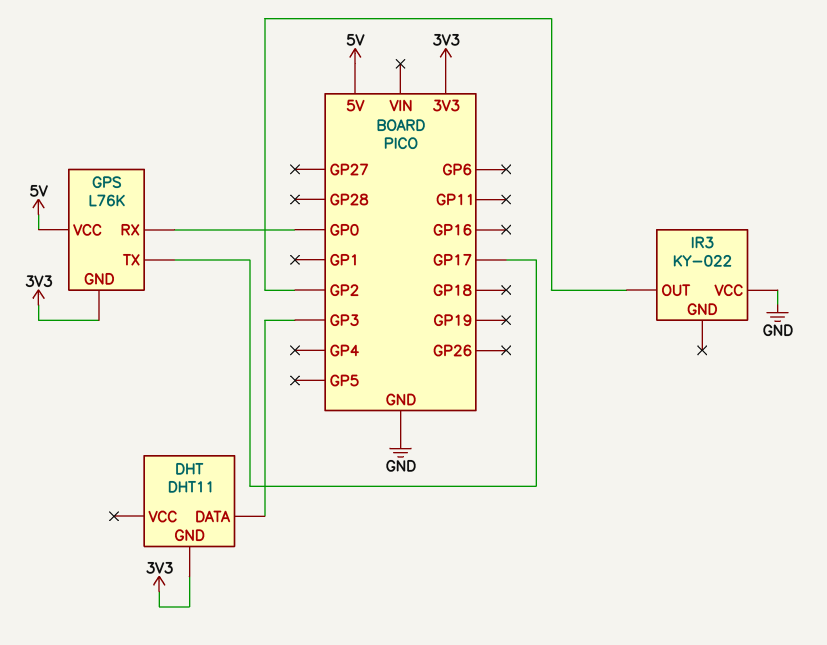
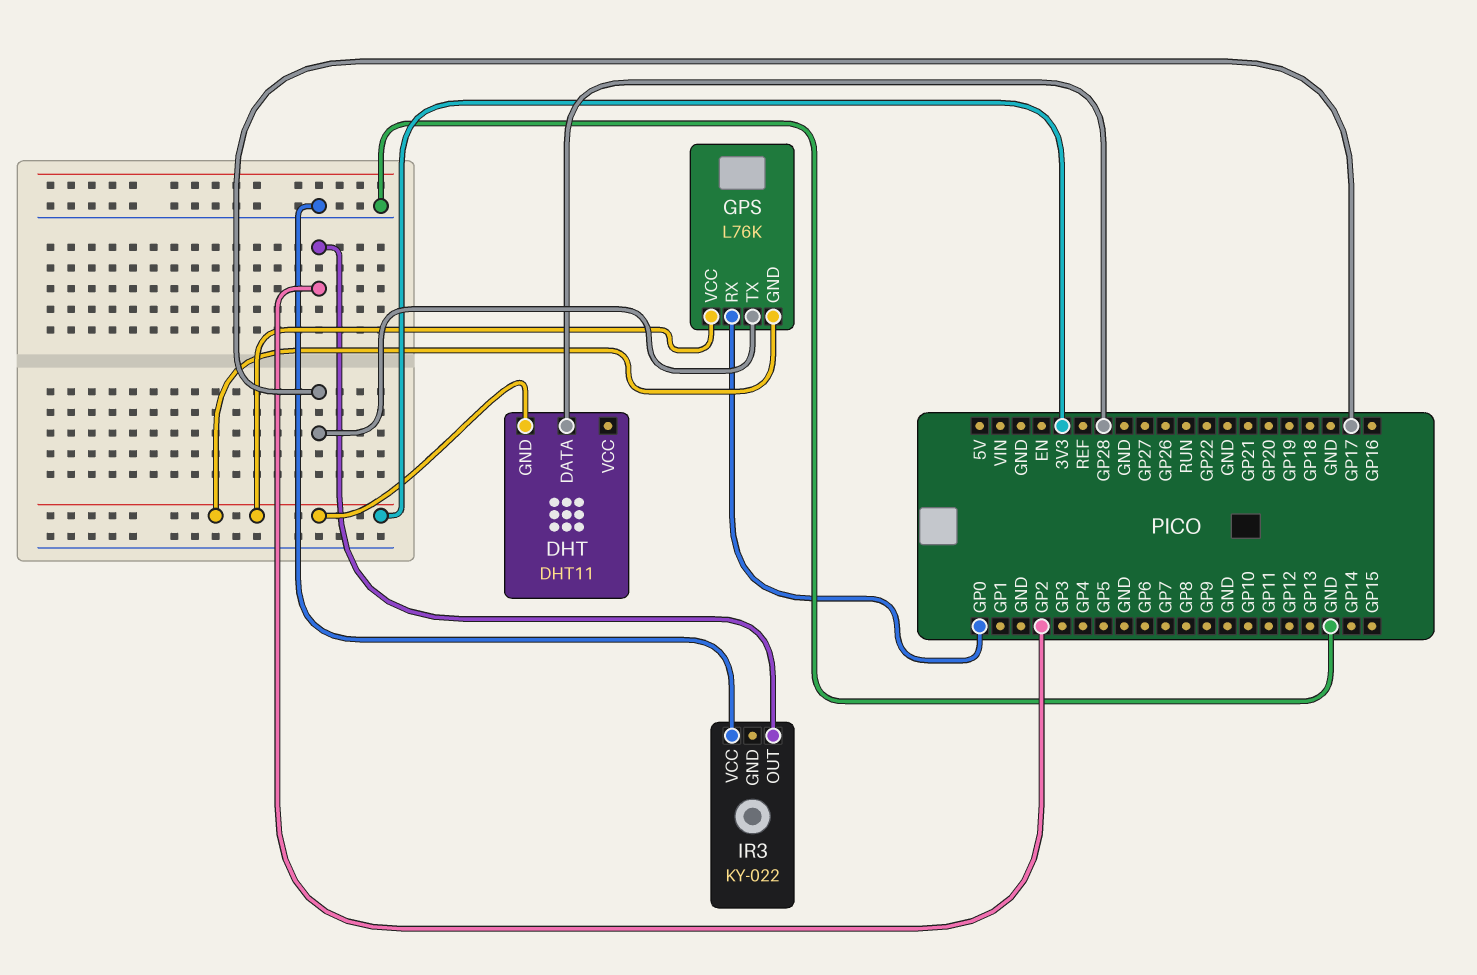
DHT pin DATA: GP3 -> GP28
GPS pin VCC: 5V -> 3V3

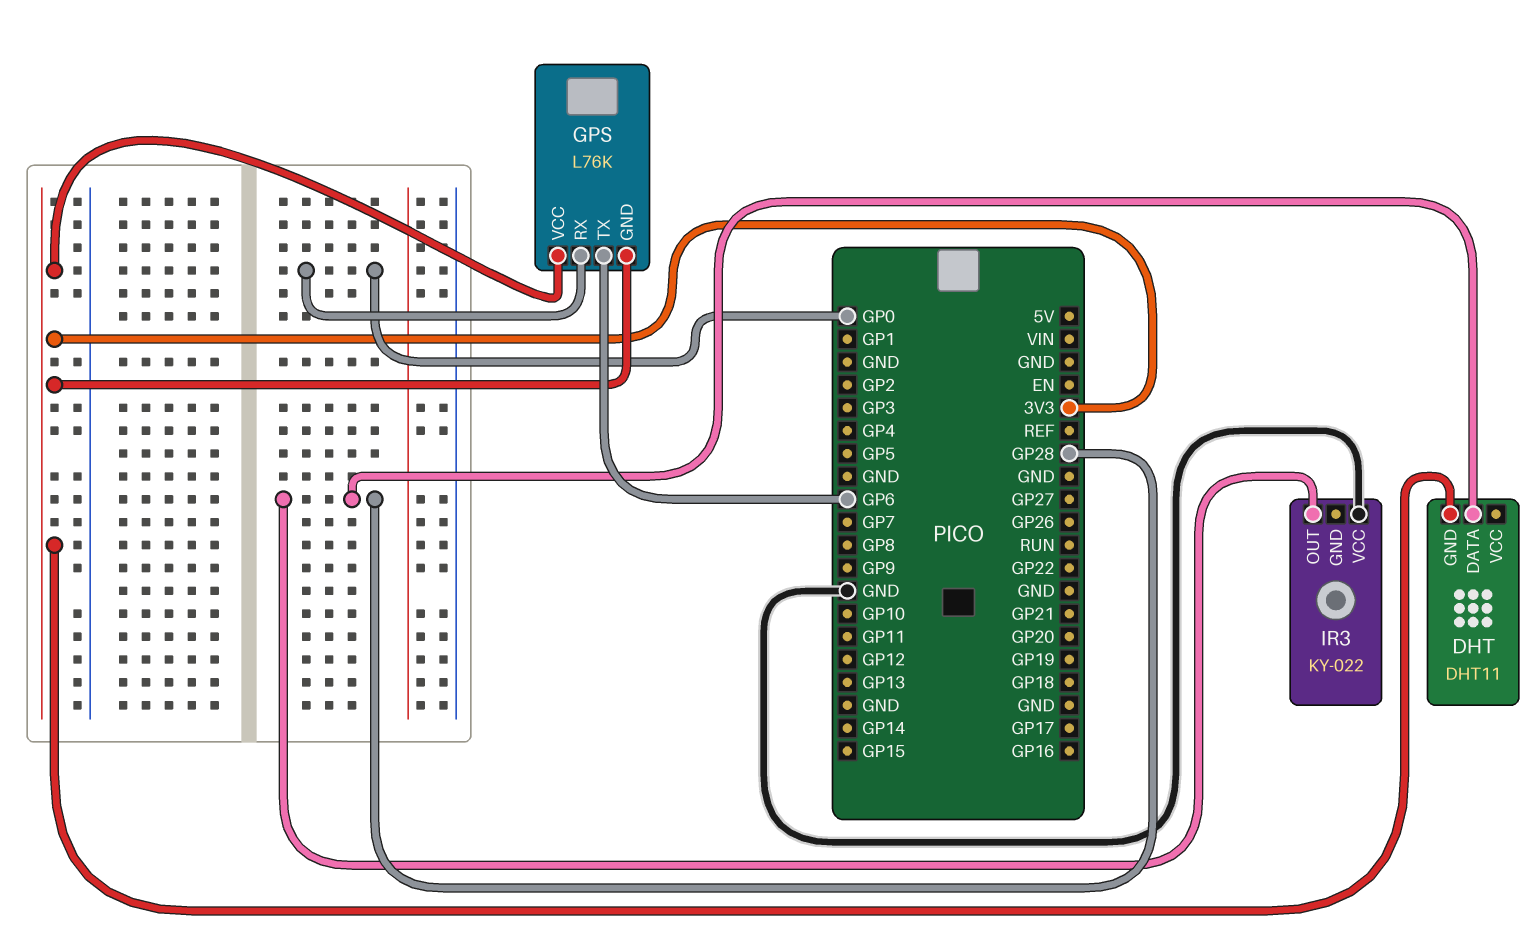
GPS pin TX: GP17 -> GP6
IR3 pin OUT: GP2 -> GP28

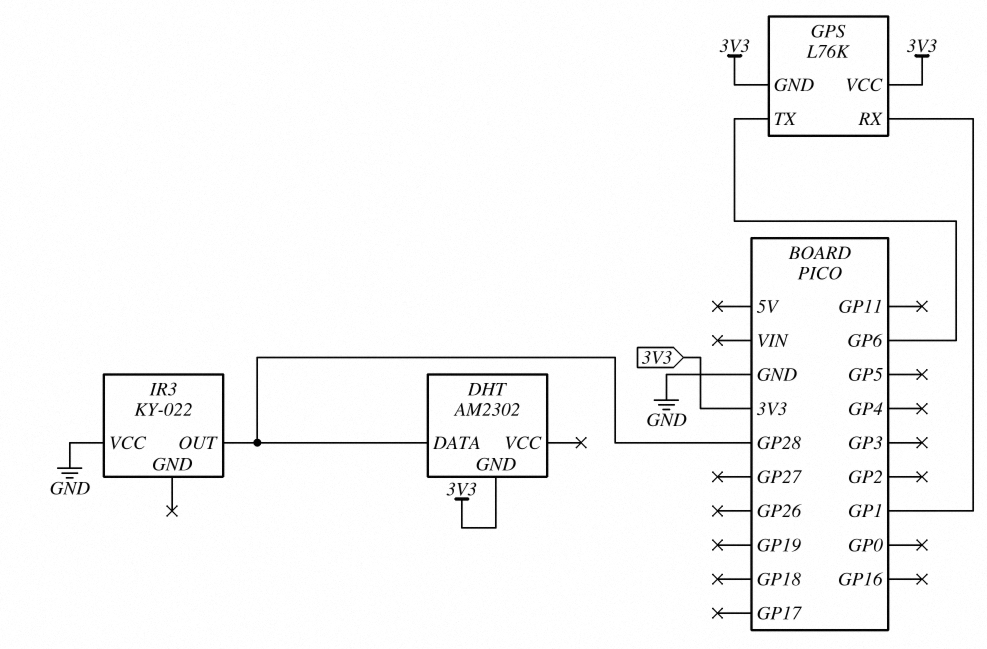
DHT: DHT11 -> AM2302
GPS pin RX: GP0 -> GP1

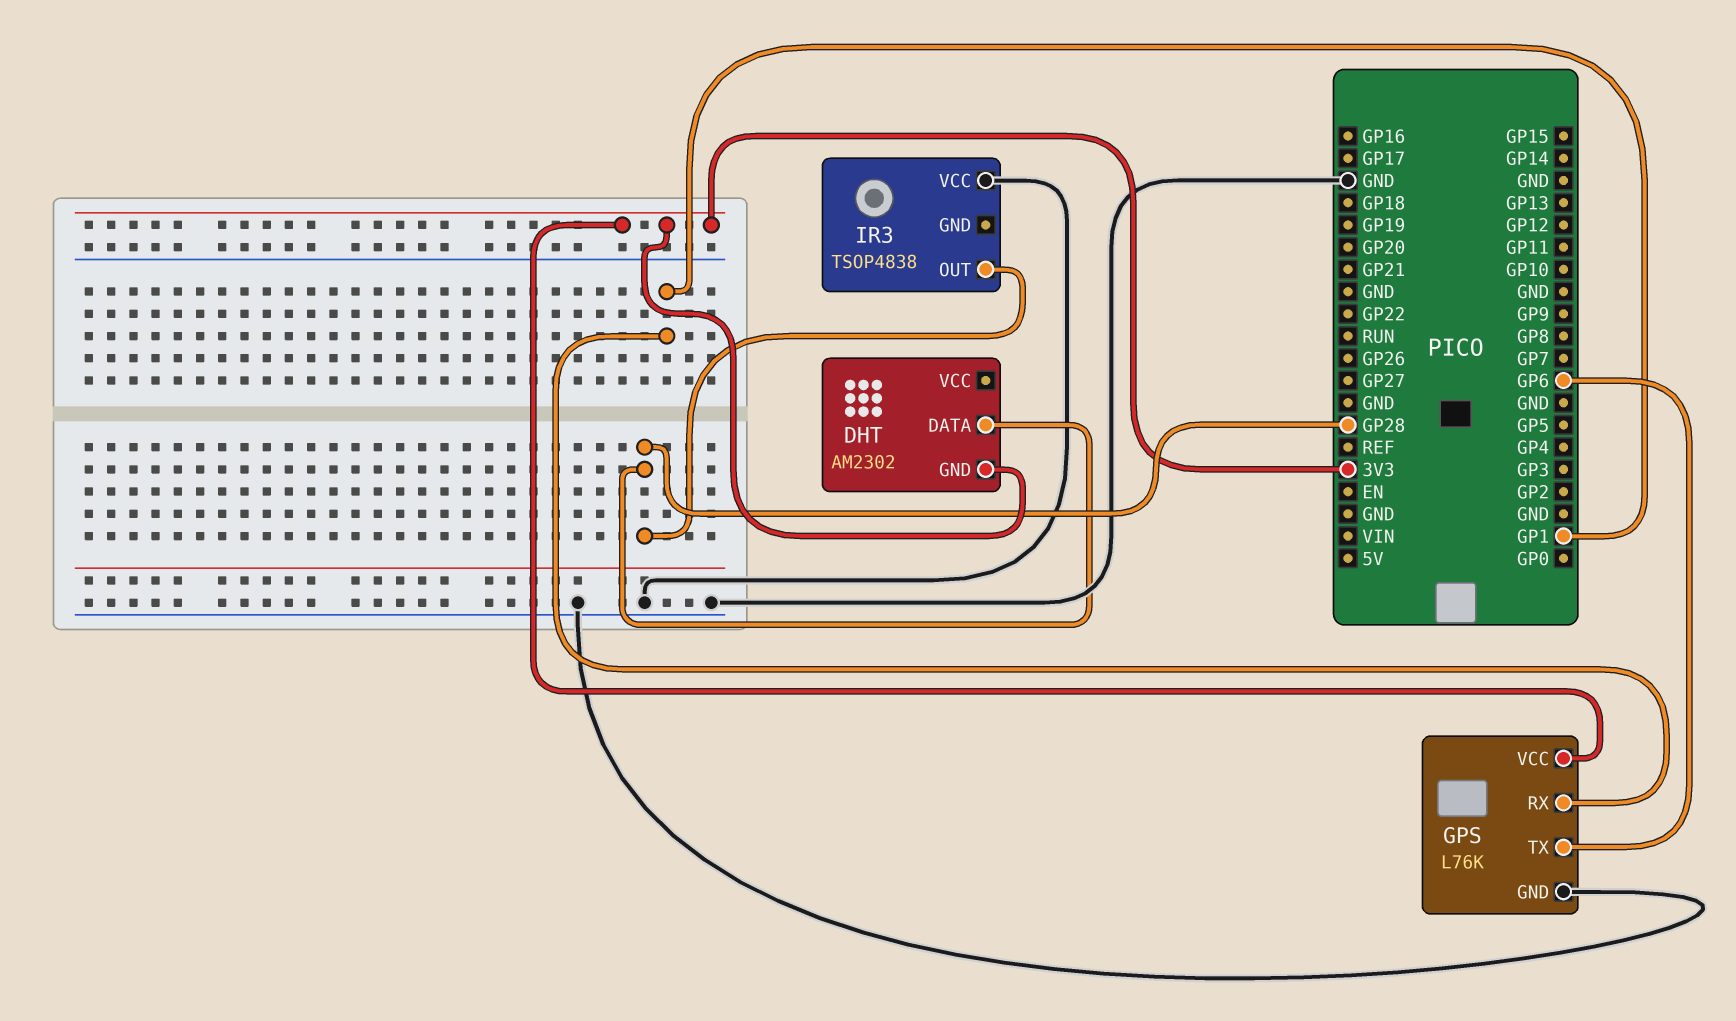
GPS pin GND: 3V3 -> GND
IR3: KY-022 -> TSOP4838

